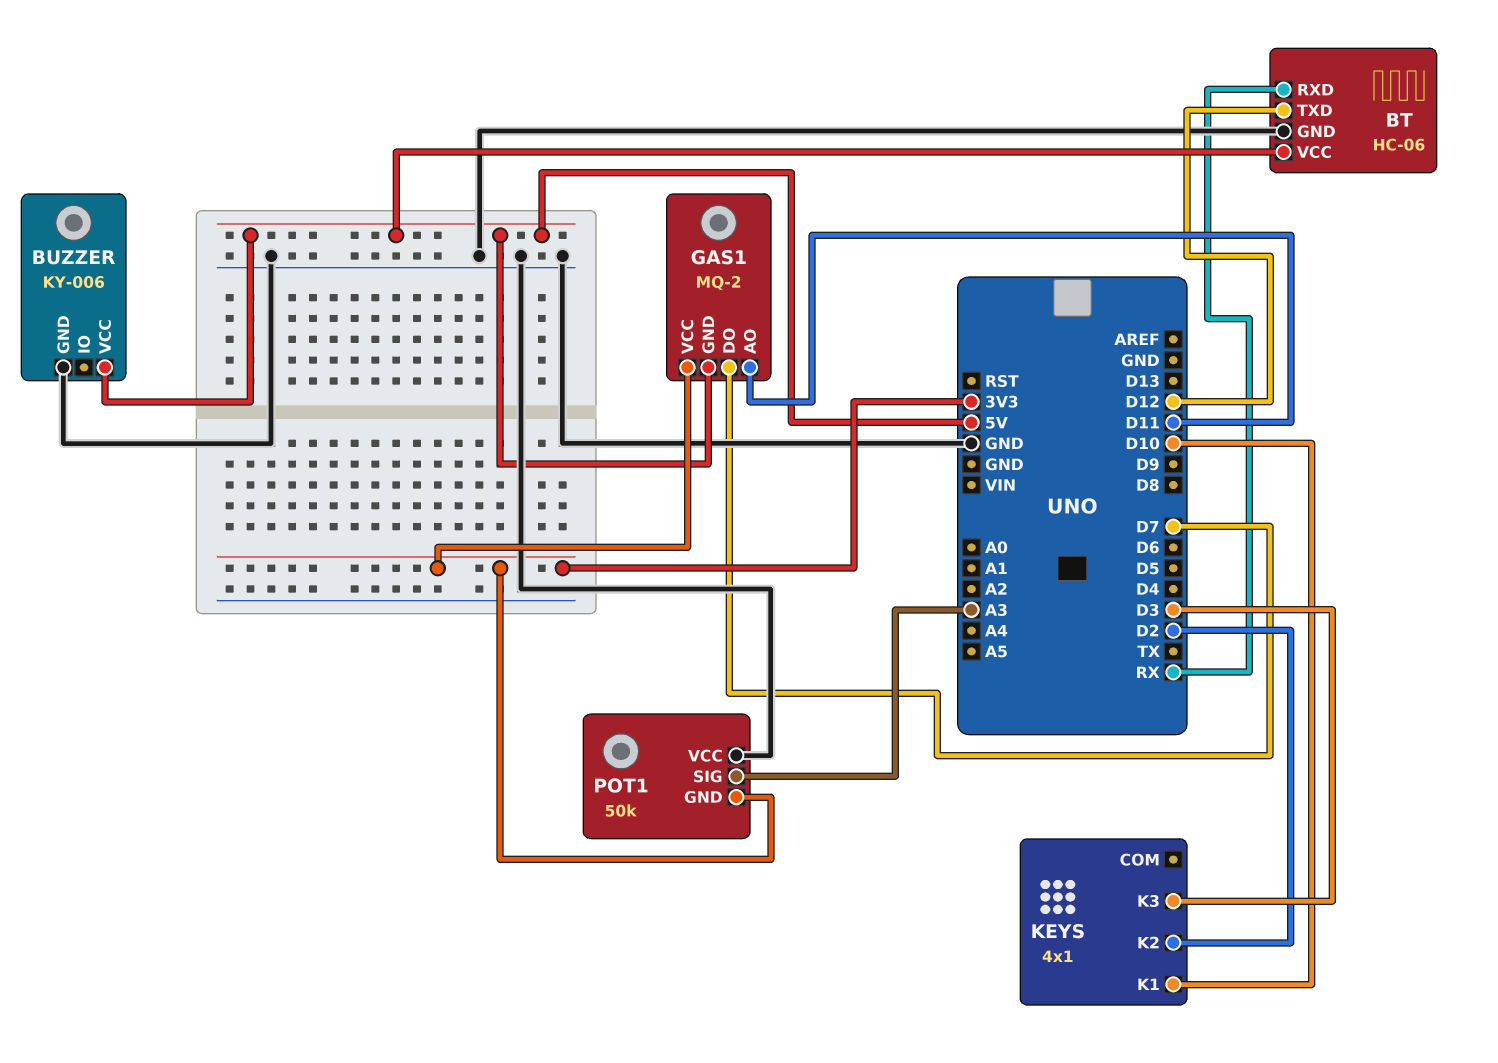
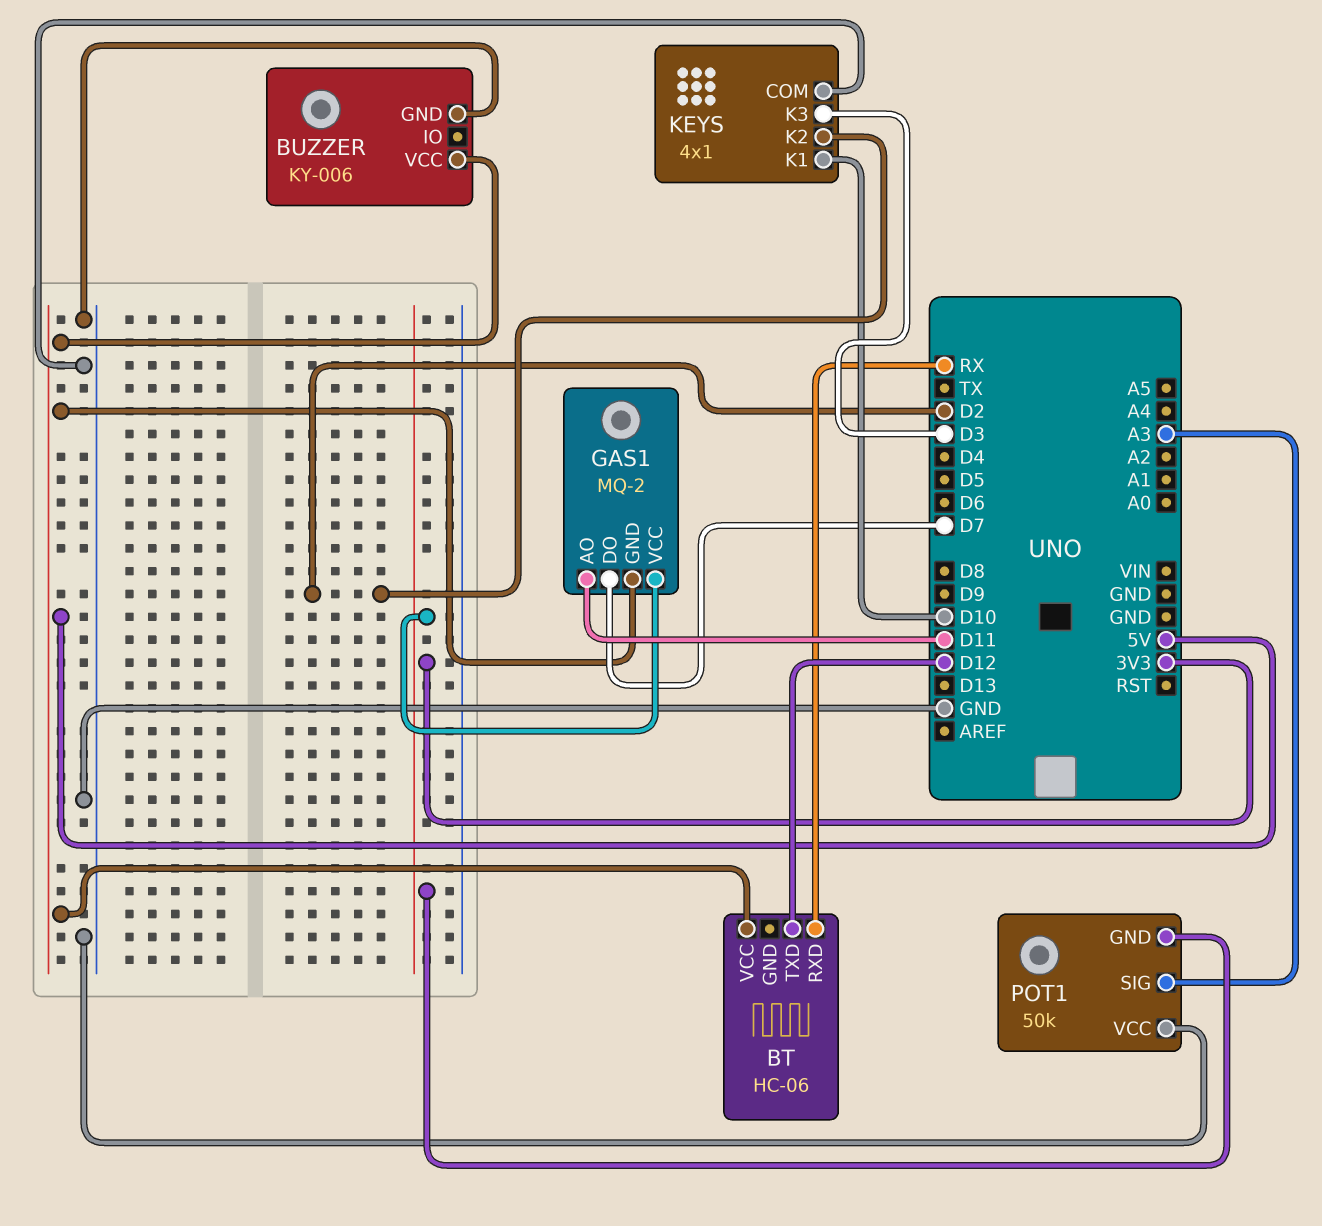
BT pin GND: GND -> none
KEYS pin COM: none -> GND

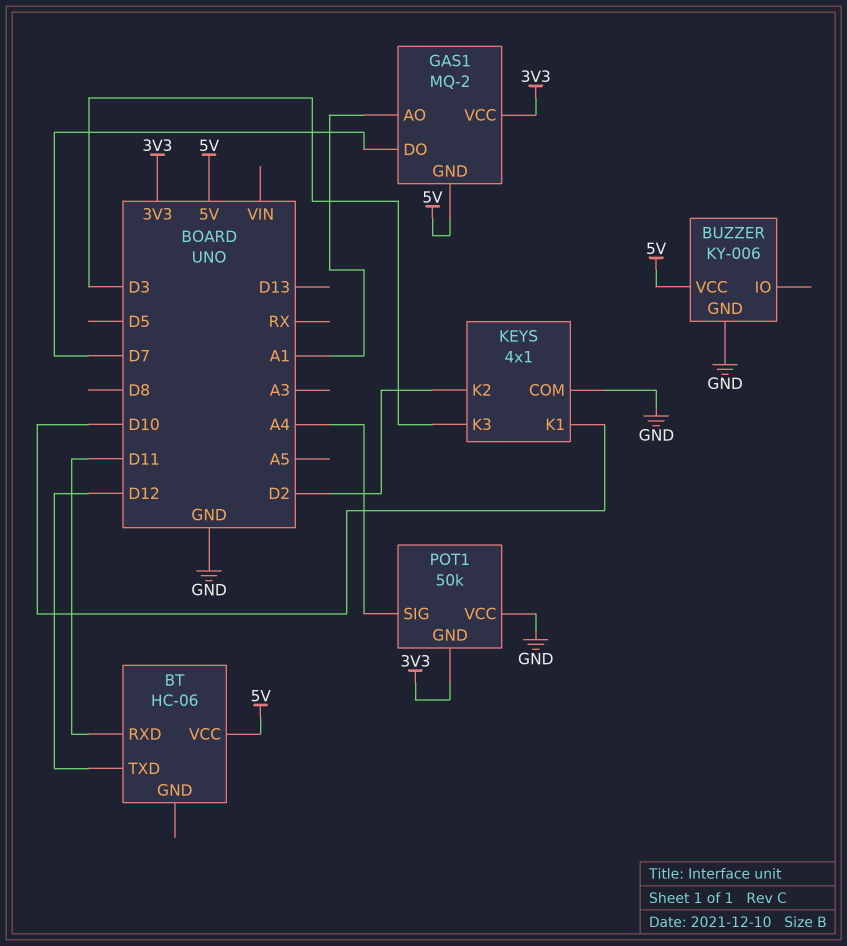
BT pin RXD: RX -> D11
GAS1 pin AO: D11 -> A1
POT1 pin SIG: A3 -> A4

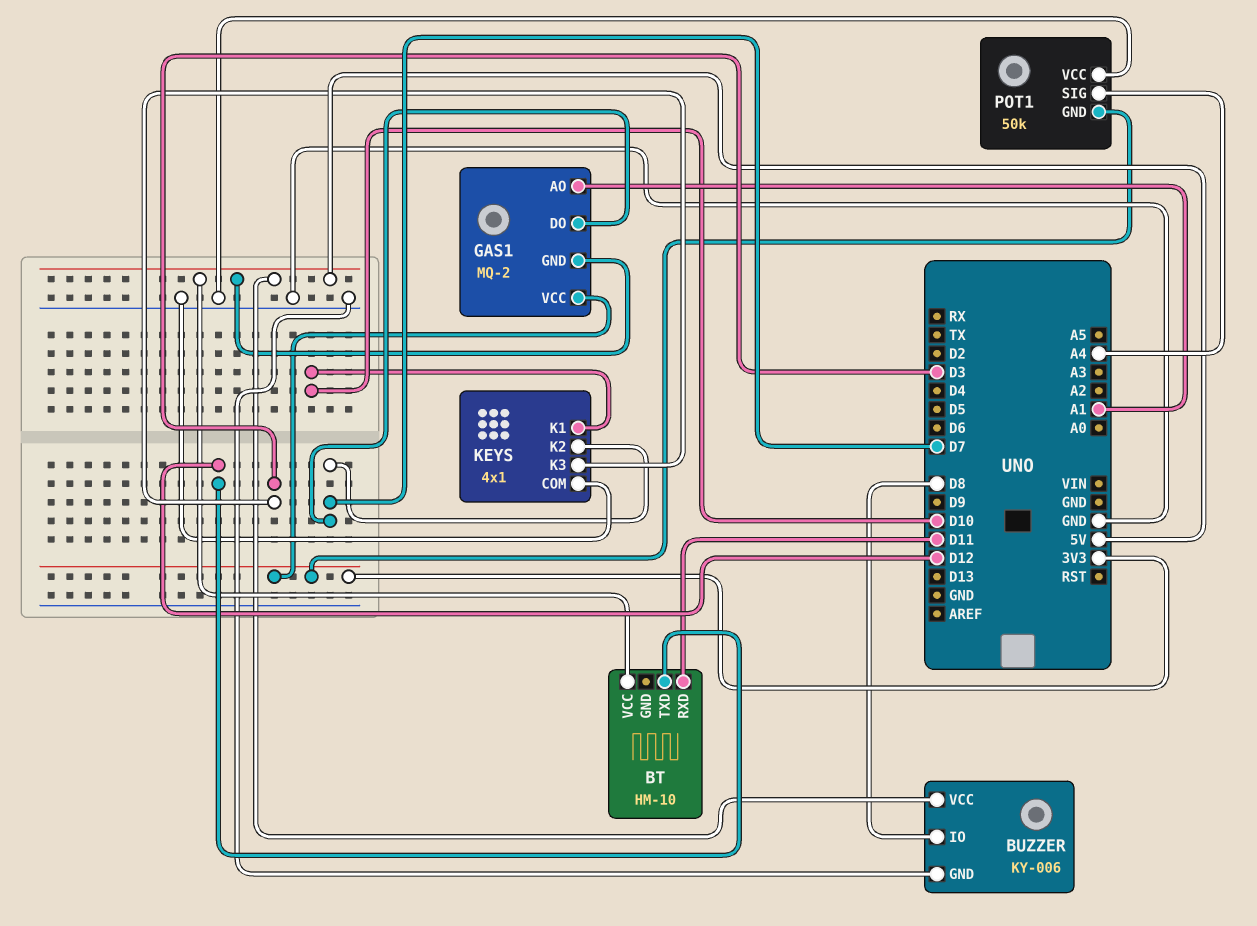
BT: HC-06 -> HM-10
BUZZER pin IO: none -> D8
KEYS pin K2: D2 -> D7

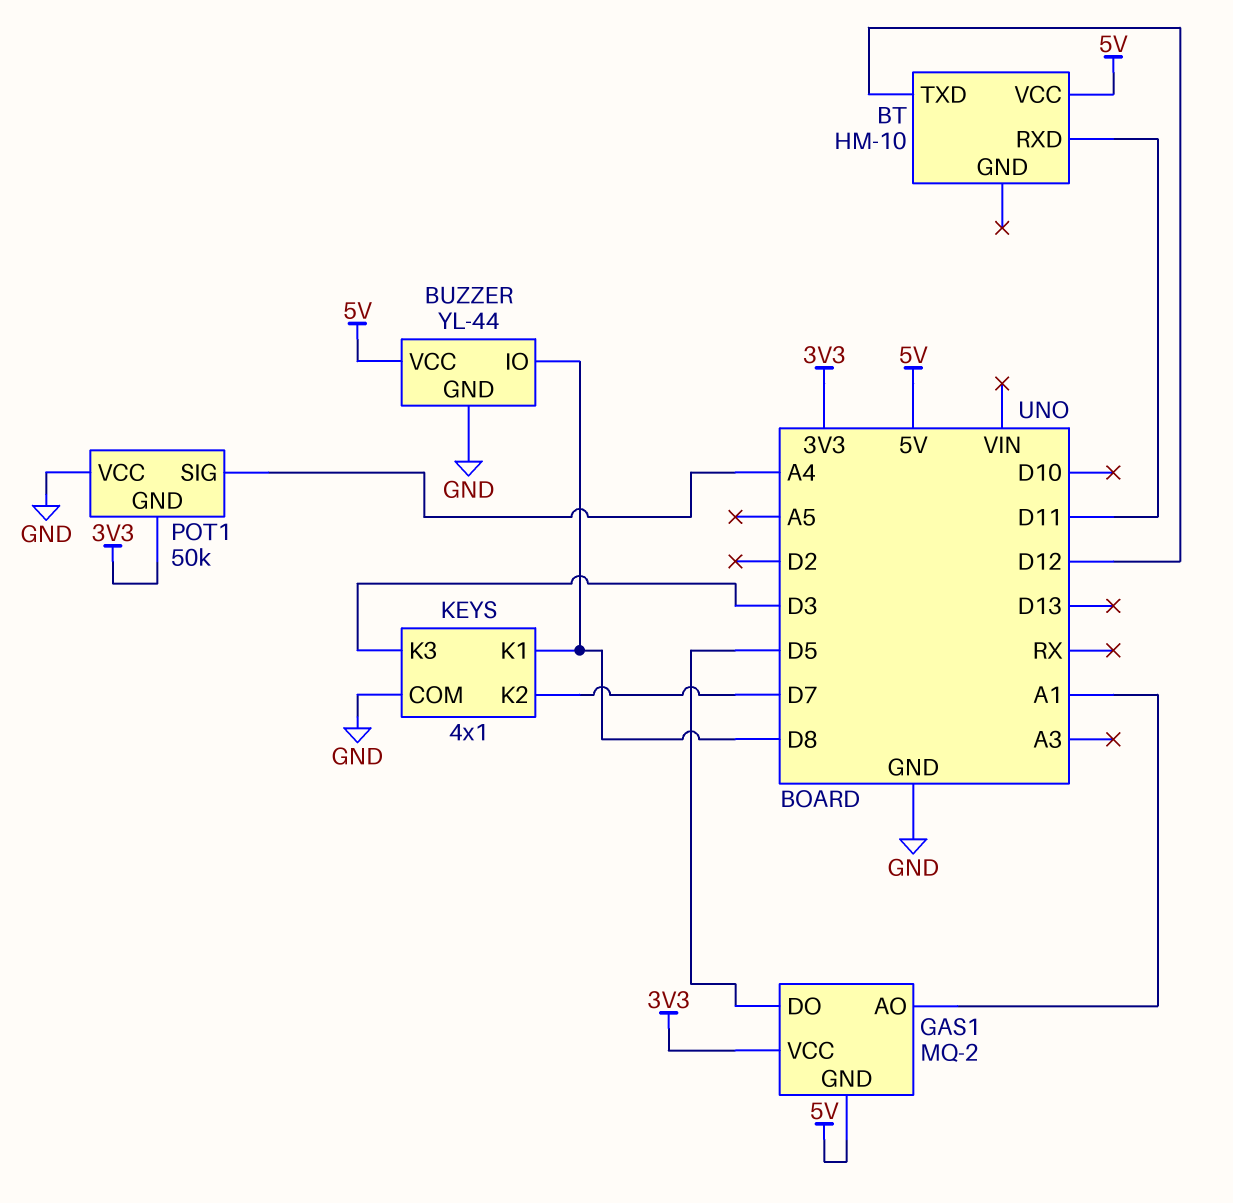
BUZZER: KY-006 -> YL-44
GAS1 pin DO: D7 -> D5
KEYS pin K1: D10 -> D8

